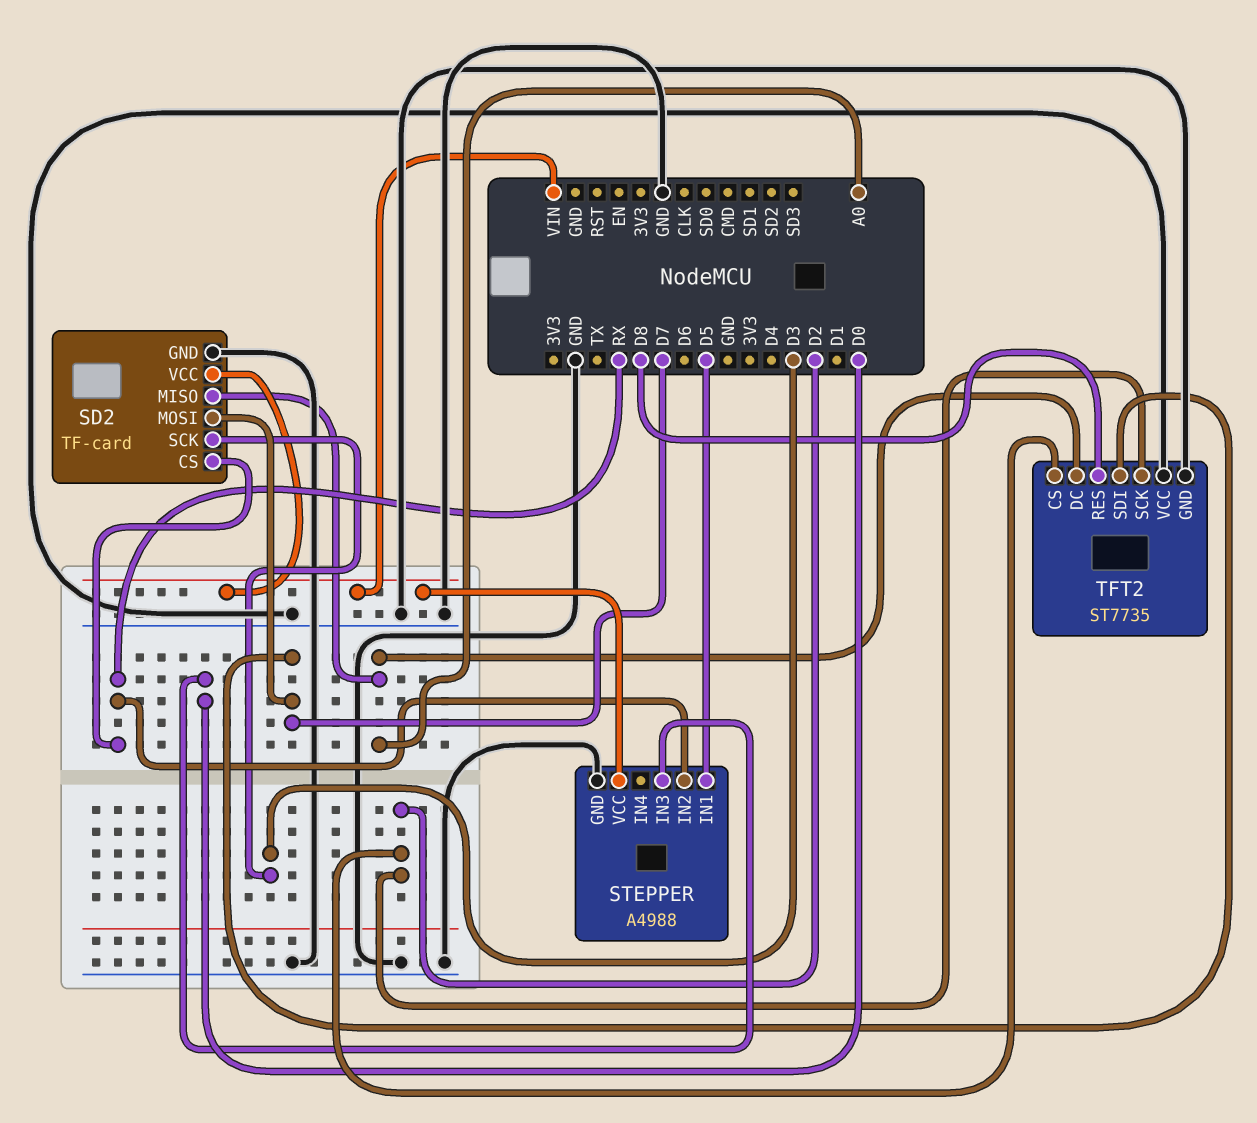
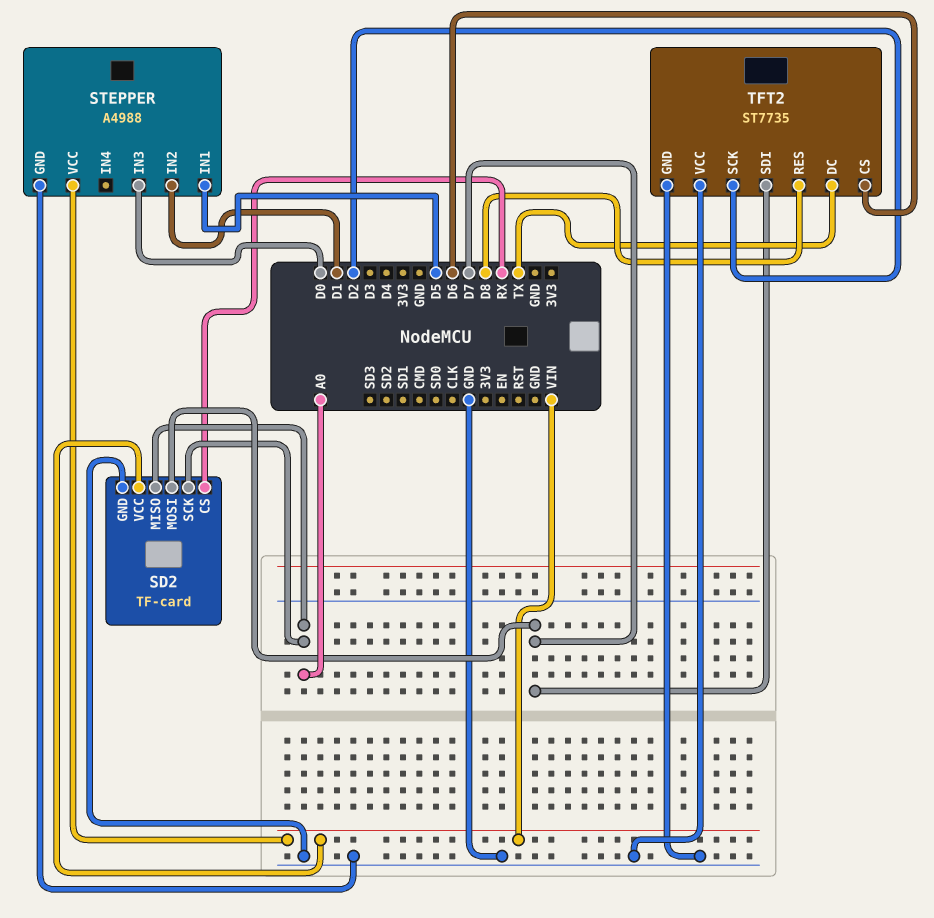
SD2 pin SCK: D3 -> A0
STEPPER pin IN2: RX -> D1
TFT2 pin CS: D2 -> D6
TFT2 pin DC: A0 -> TX

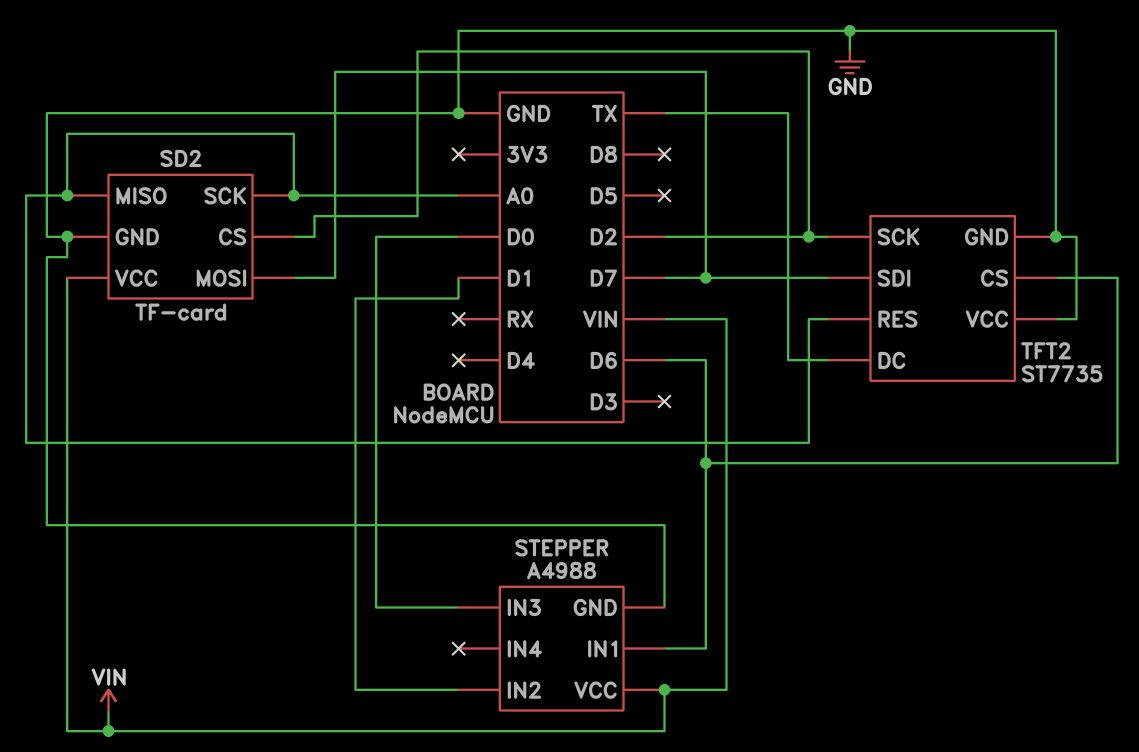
SD2 pin CS: RX -> D2
STEPPER pin IN1: D5 -> D6
TFT2 pin RES: D8 -> A0

